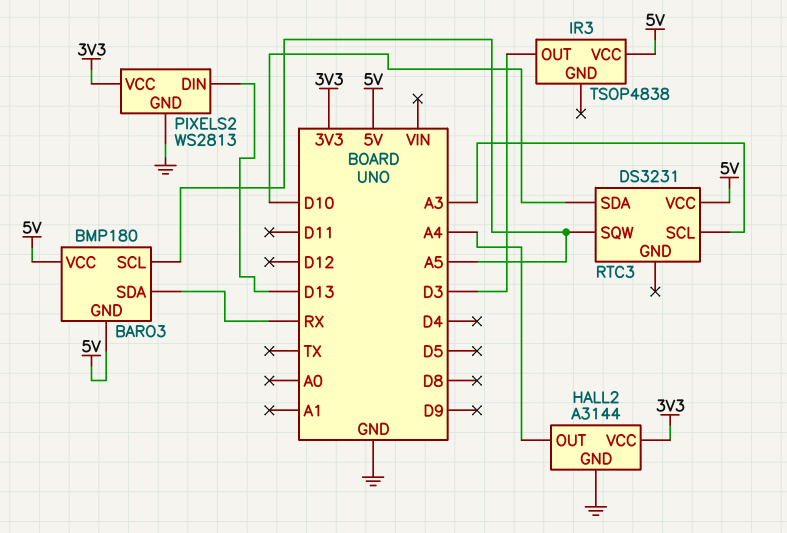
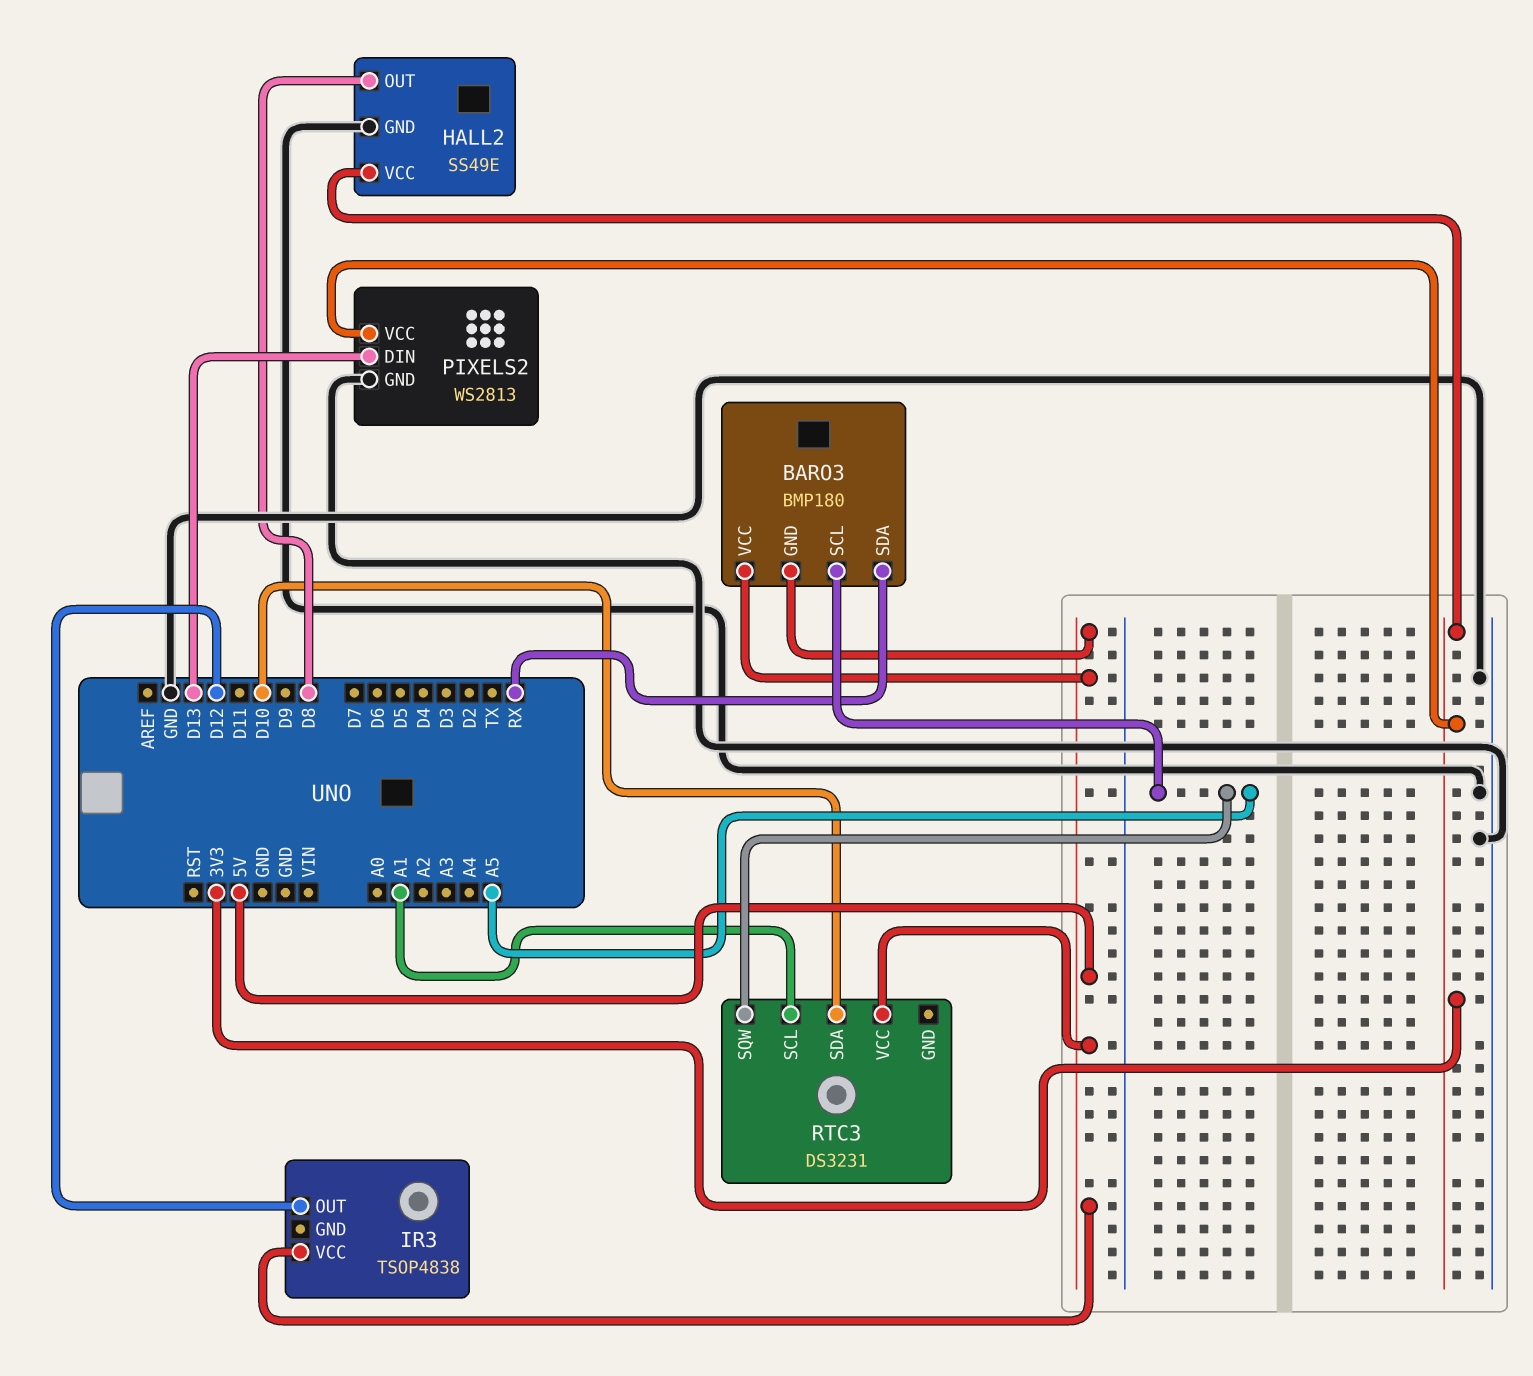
HALL2: A3144 -> SS49E
HALL2 pin OUT: A4 -> D8
IR3 pin OUT: D3 -> D12
RTC3 pin SCL: A3 -> A1

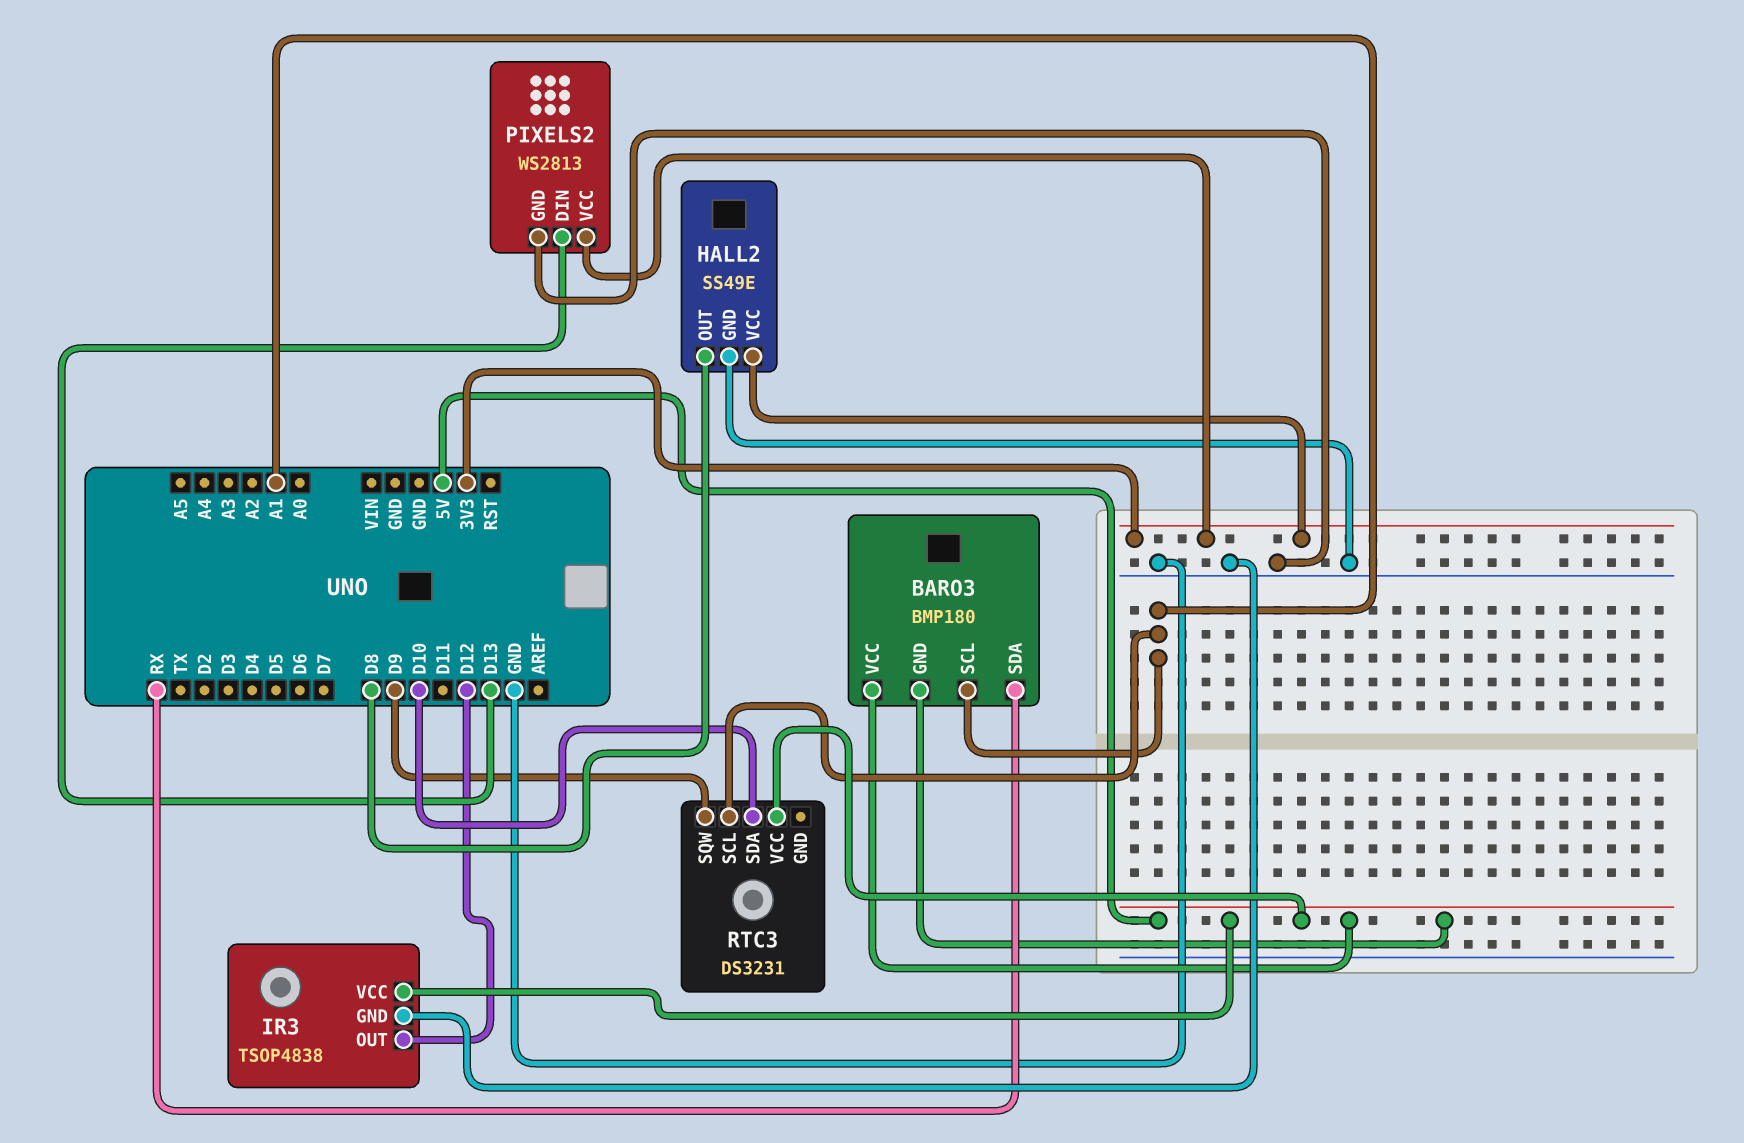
BARO3 pin SCL: A5 -> A1
IR3 pin GND: none -> GND
RTC3 pin SQW: A5 -> D9

